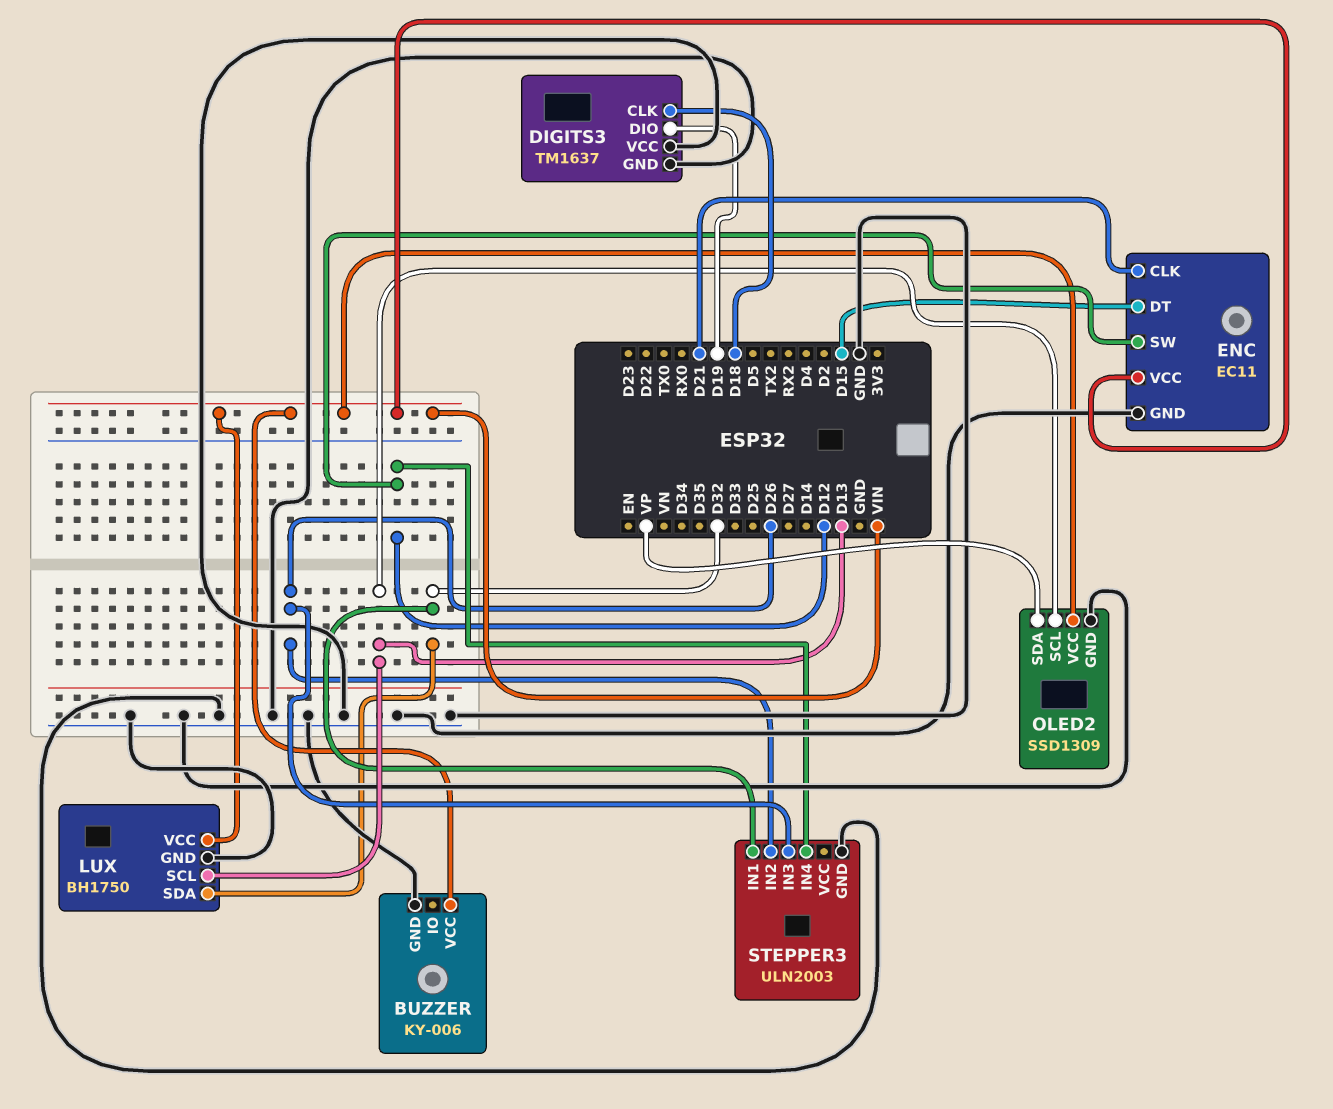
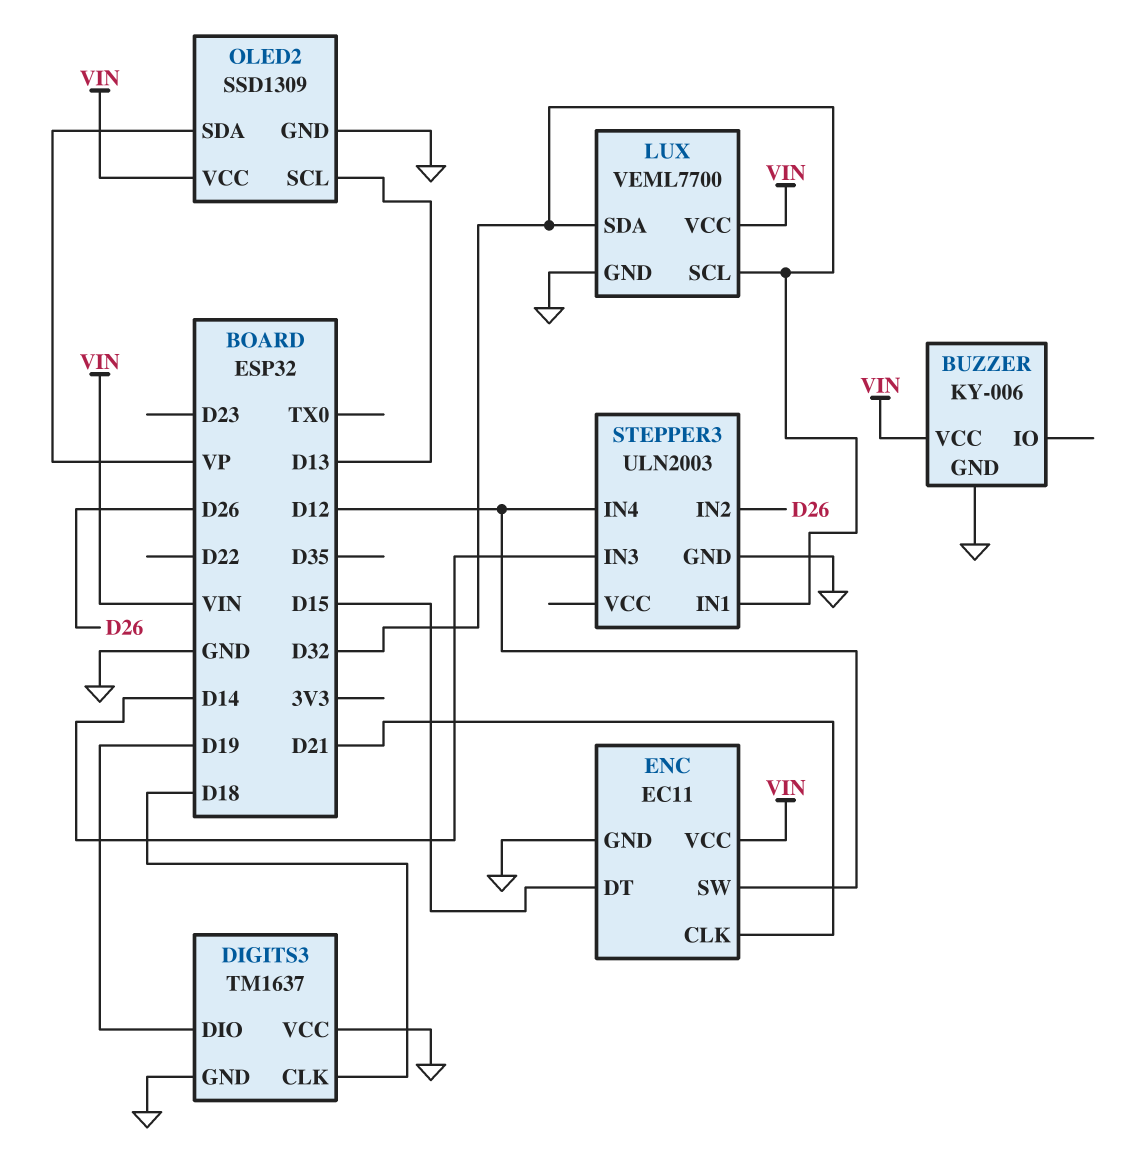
LUX: BH1750 -> VEML7700
LUX pin SCL: D13 -> D32
STEPPER3 pin IN3: D26 -> D14

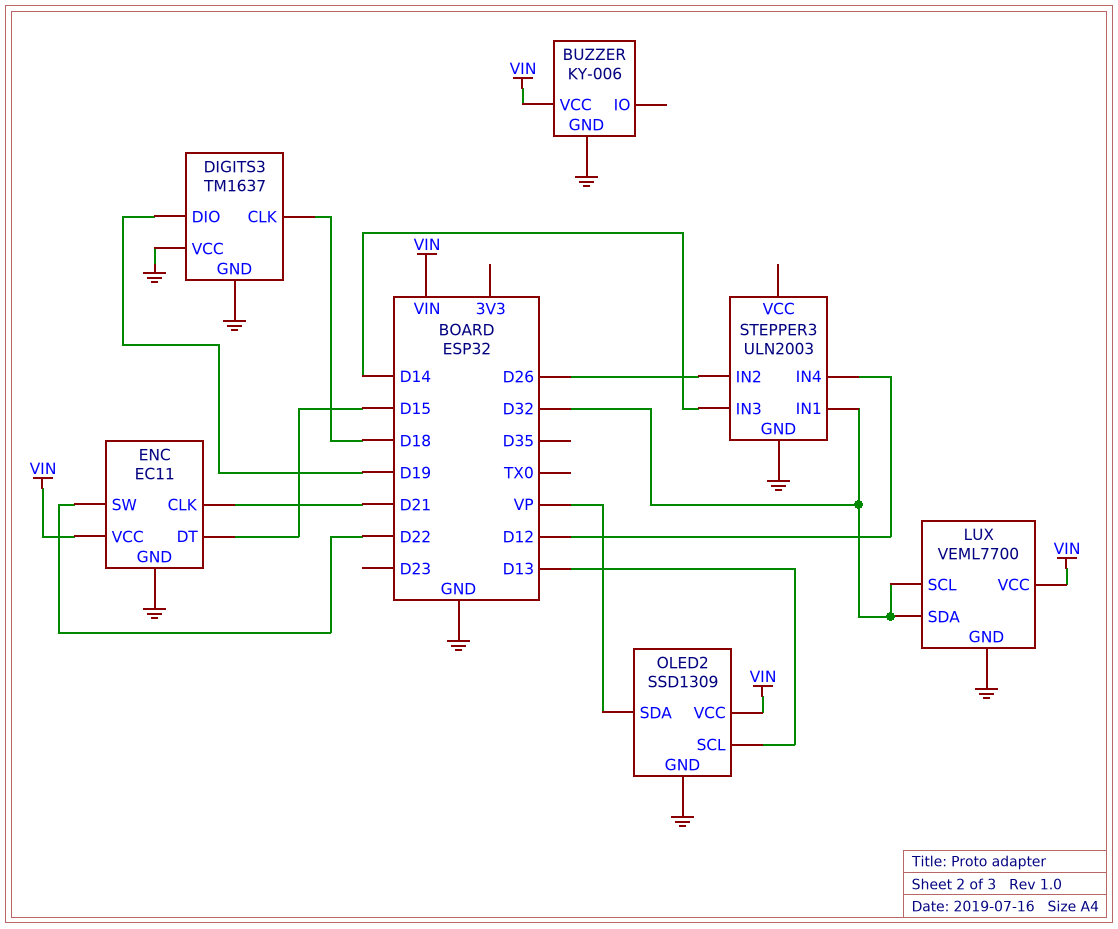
ENC pin SW: D12 -> D22

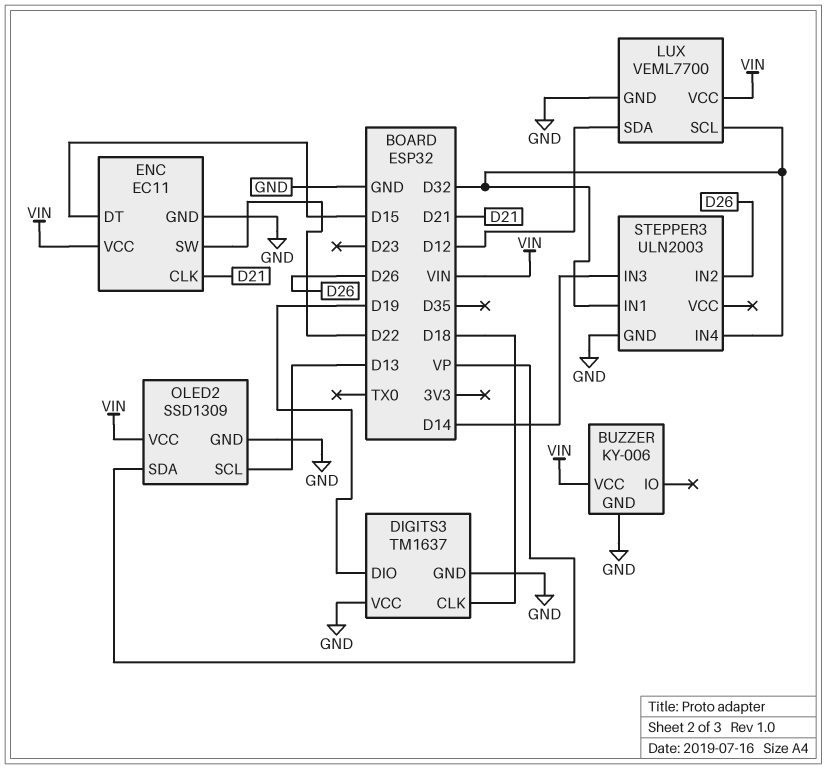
LUX pin SDA: D32 -> D12
STEPPER3 pin IN4: D12 -> D32

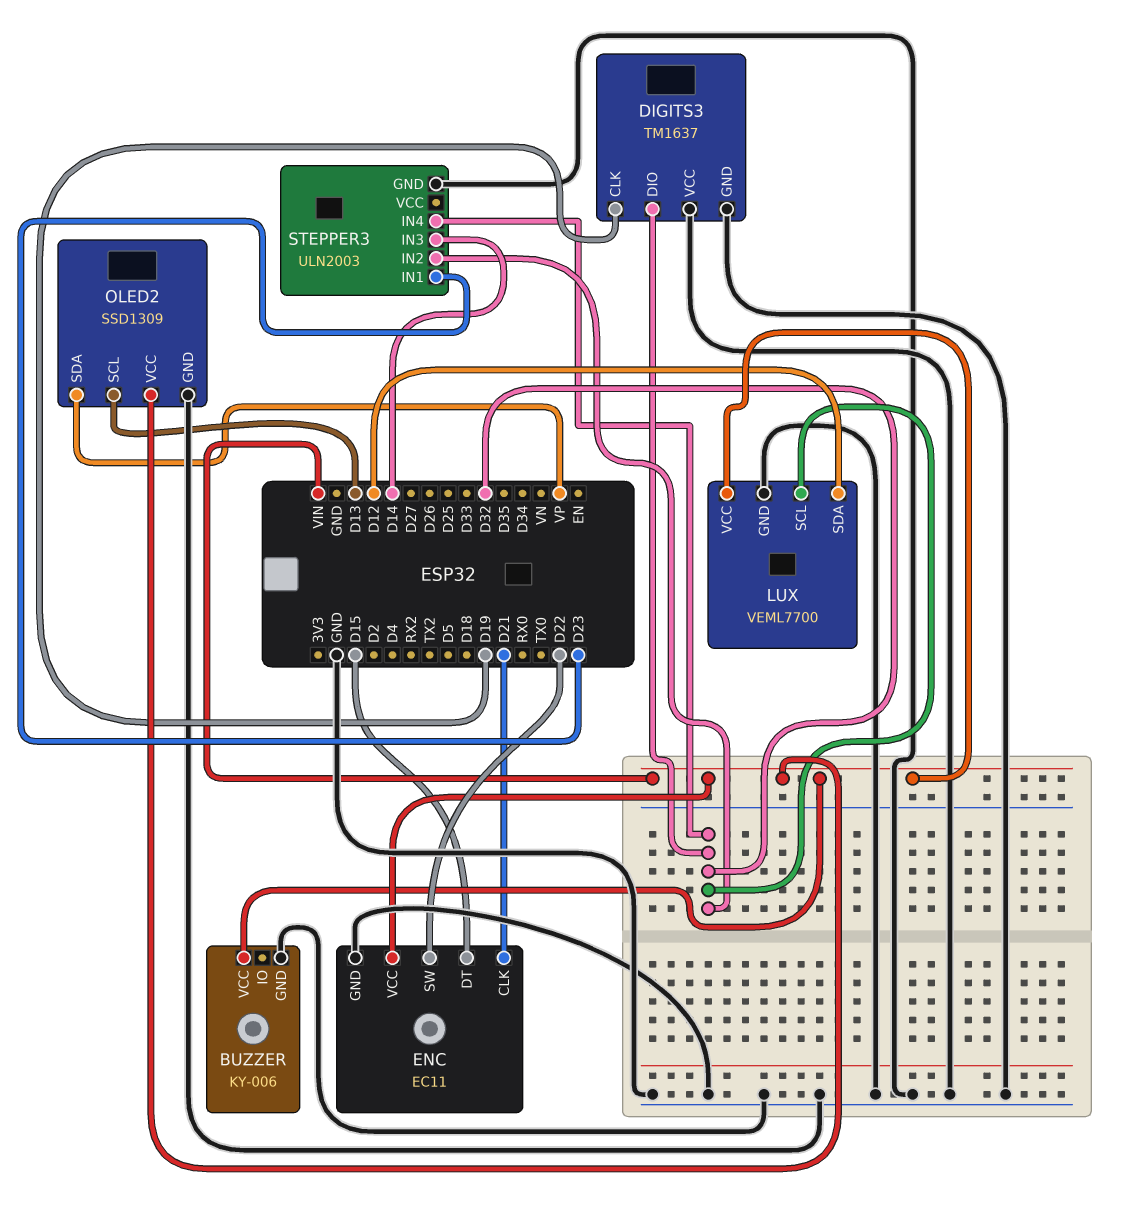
DIGITS3 pin CLK: D18 -> D19
DIGITS3 pin DIO: D19 -> D32
STEPPER3 pin IN1: D32 -> D23
STEPPER3 pin IN2: D26 -> D32

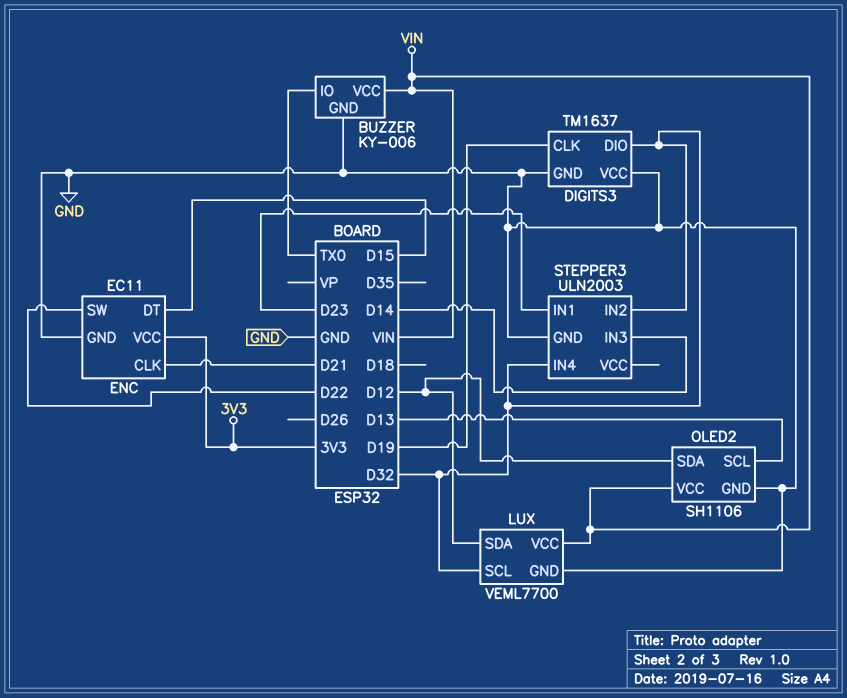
BUZZER pin IO: none -> TX0
ENC pin VCC: VIN -> 3V3
OLED2: SSD1309 -> SH1106
OLED2 pin SDA: VP -> D12

